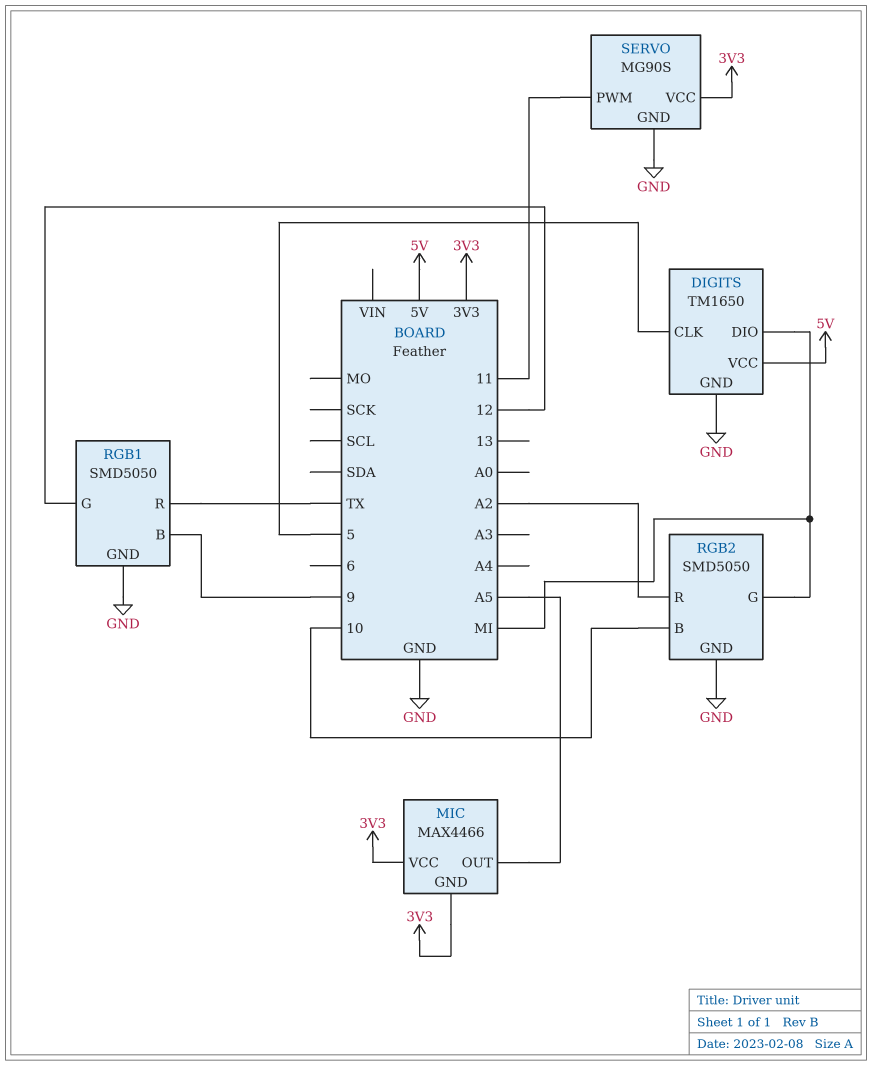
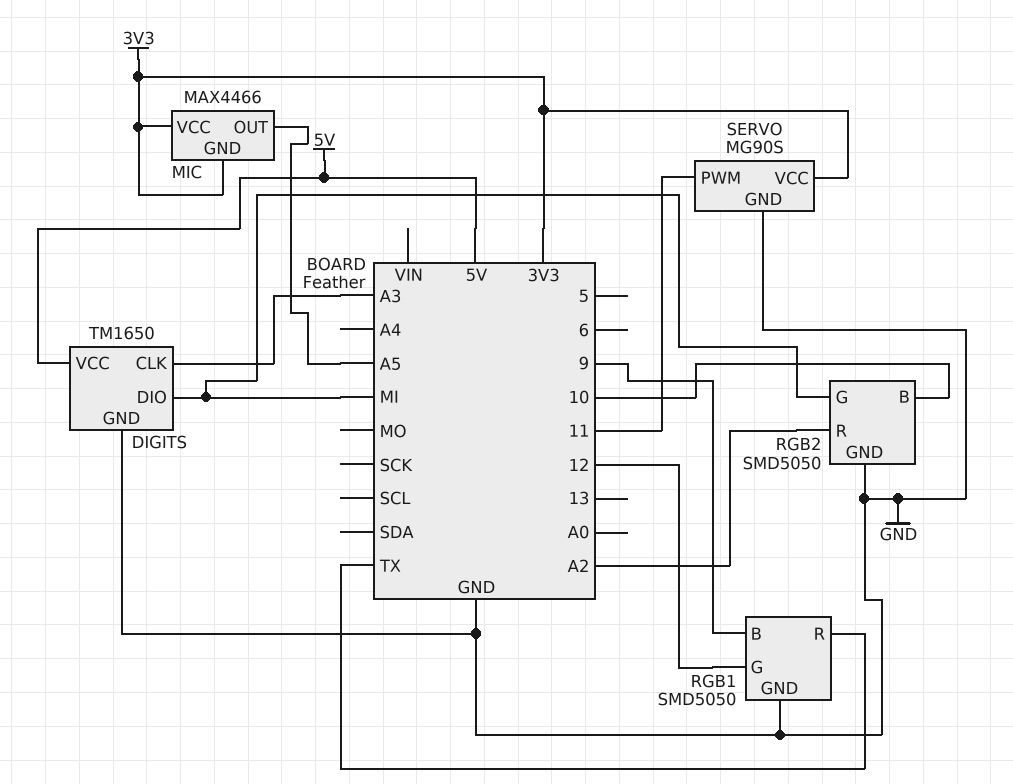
DIGITS pin CLK: 5 -> A3

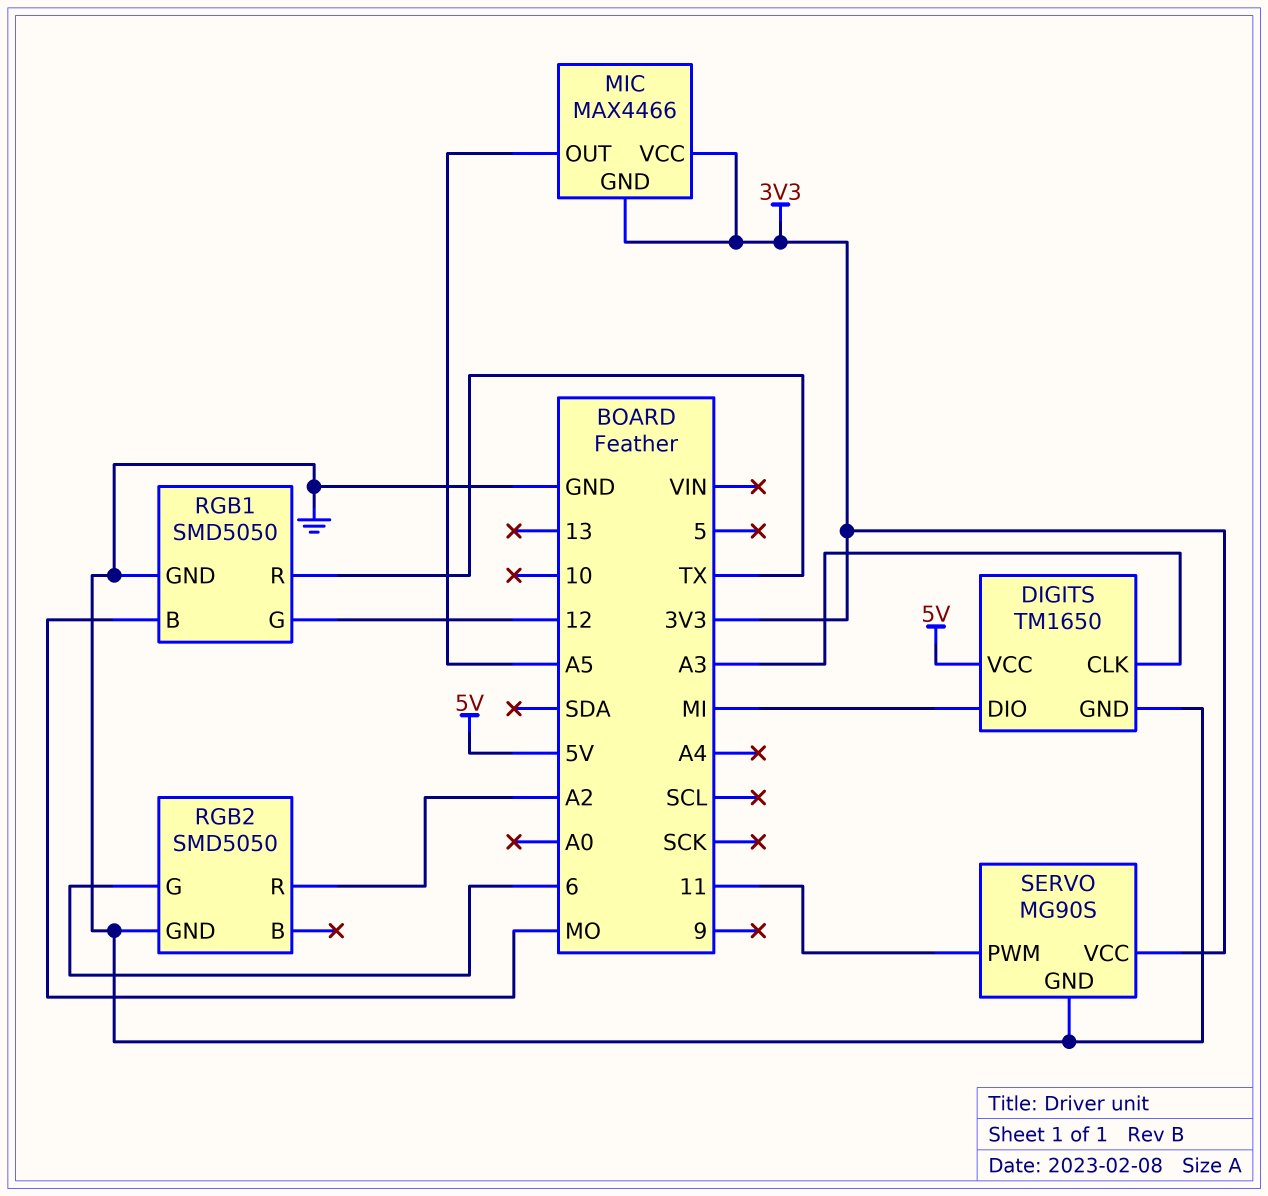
RGB1 pin B: 9 -> MO
RGB2 pin B: 10 -> none
RGB2 pin G: MI -> 6

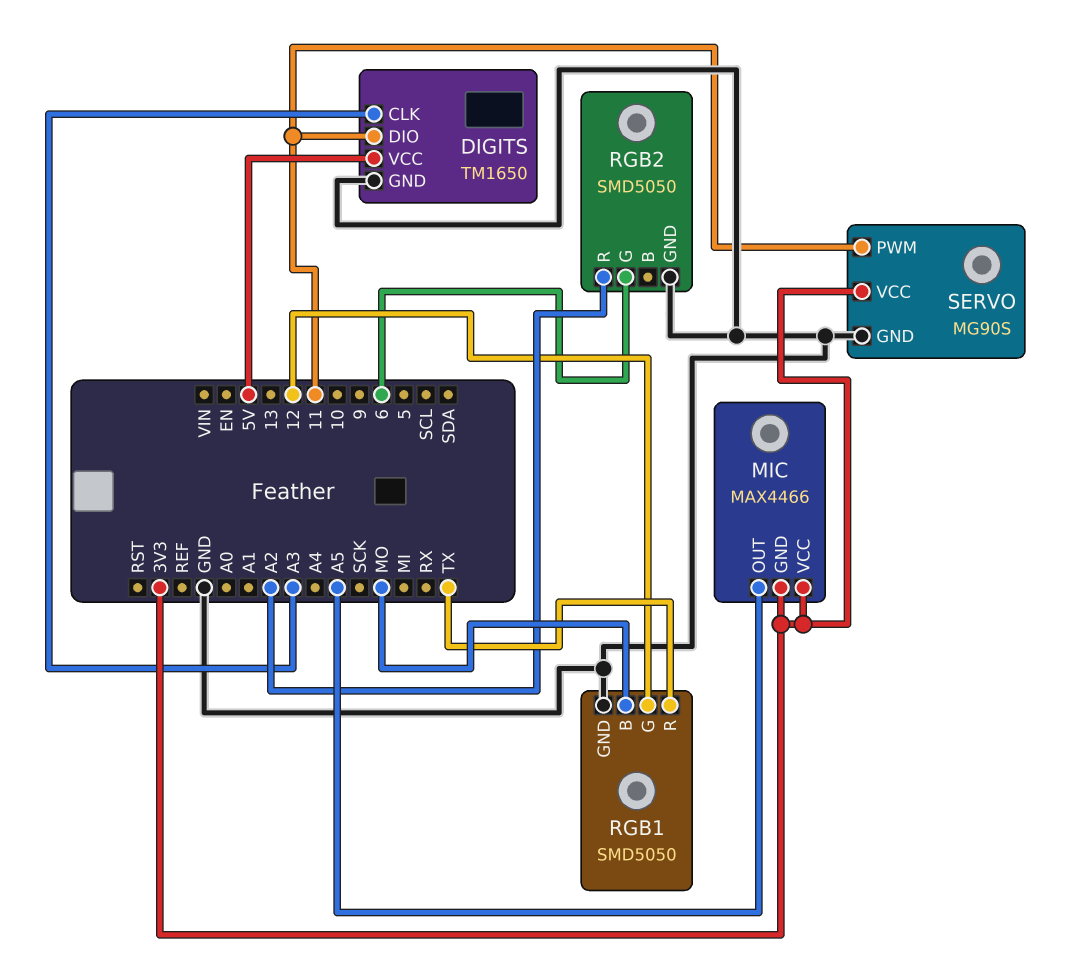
DIGITS pin DIO: MI -> 11

